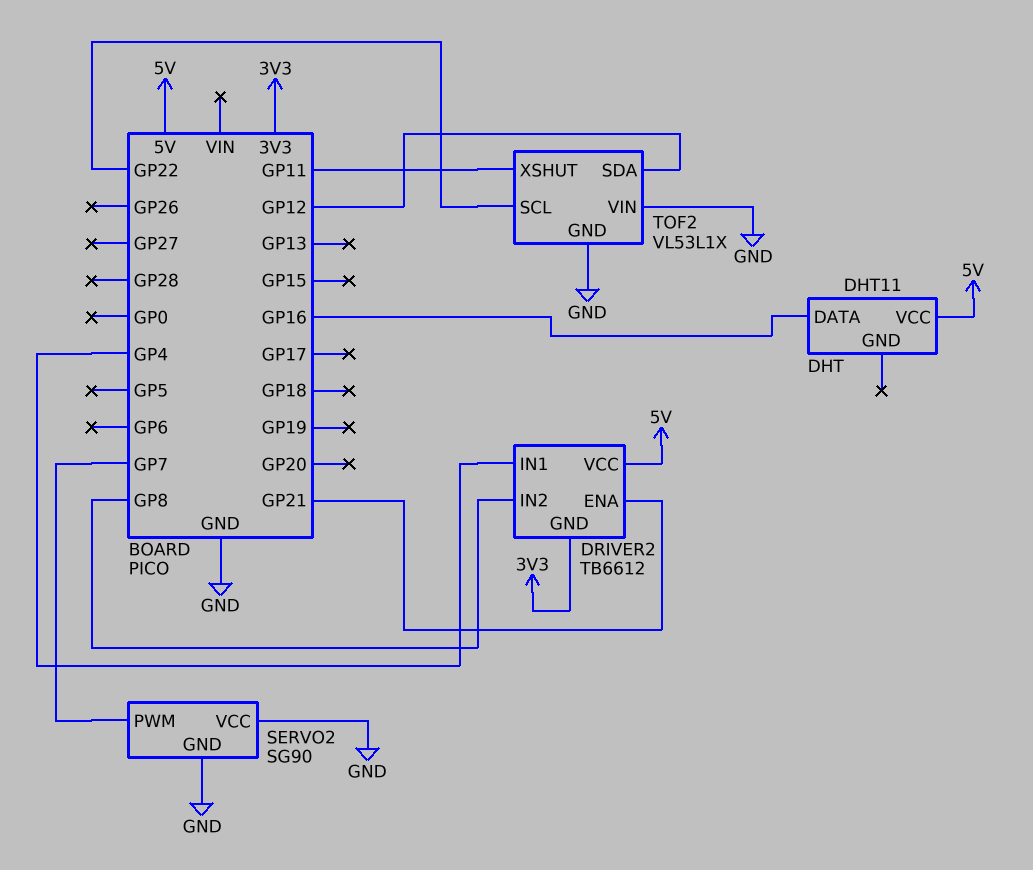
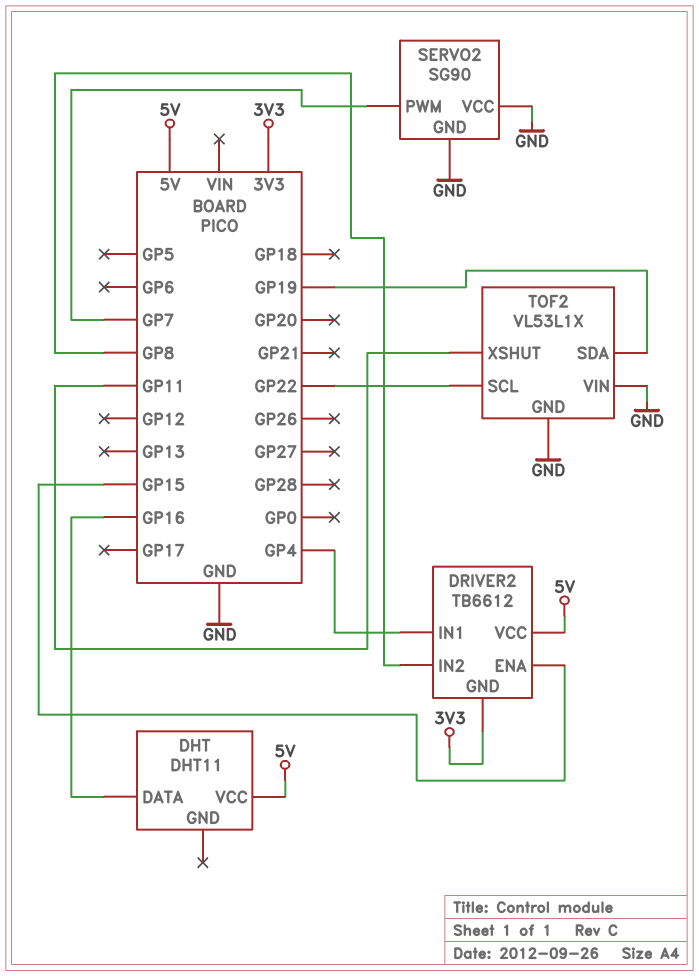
DRIVER2 pin ENA: GP21 -> GP15
TOF2 pin SDA: GP12 -> GP19

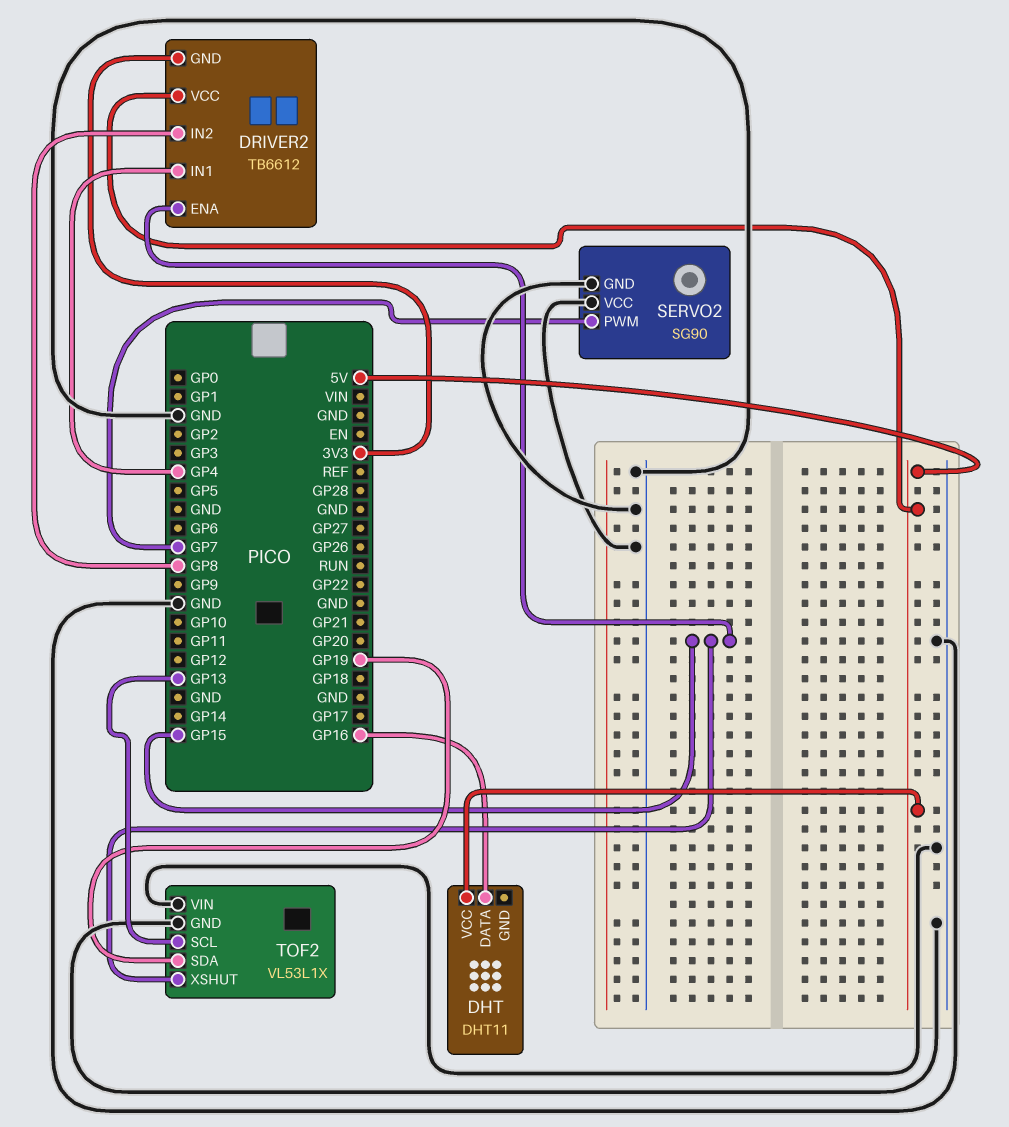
TOF2 pin SCL: GP22 -> GP13
TOF2 pin XSHUT: GP11 -> GP15

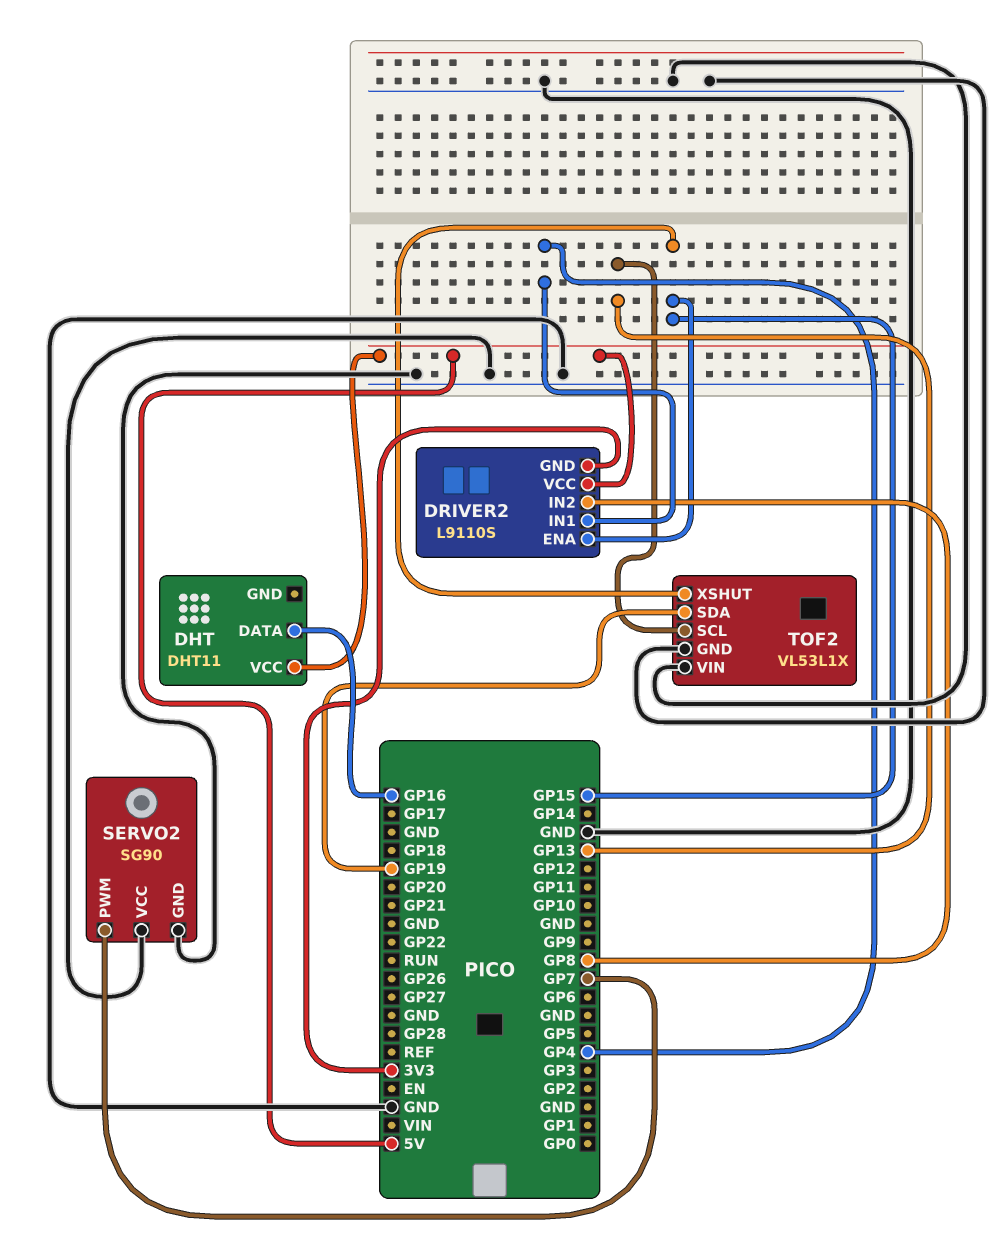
DRIVER2: TB6612 -> L9110S

